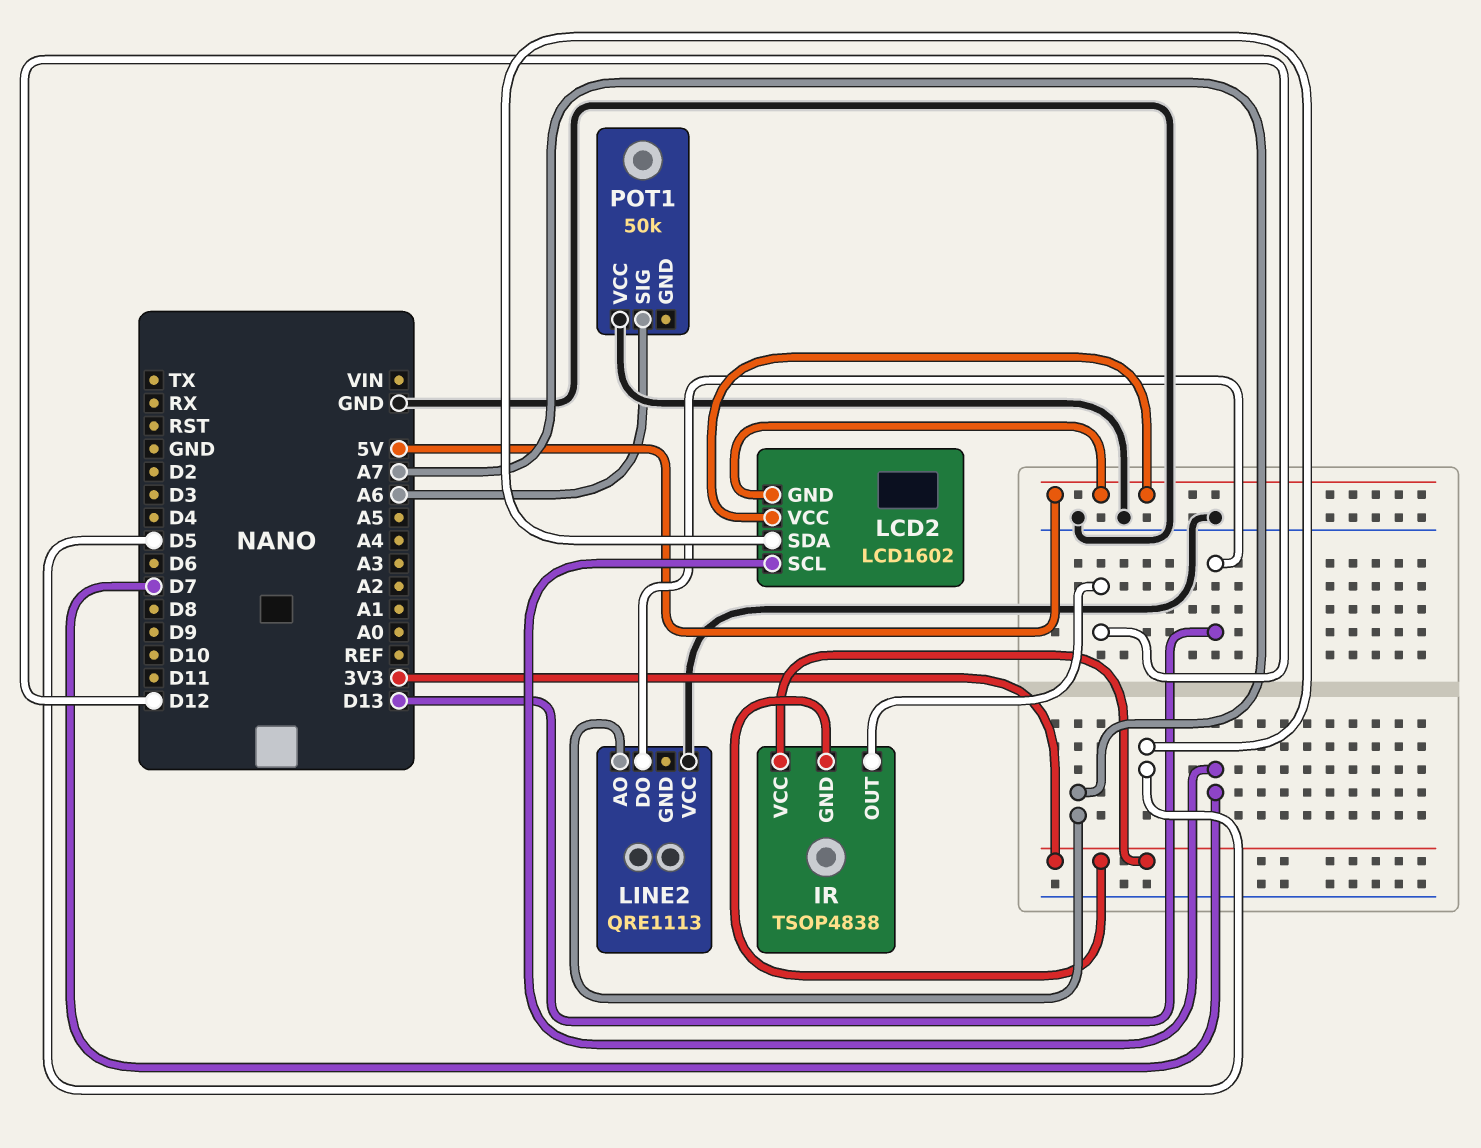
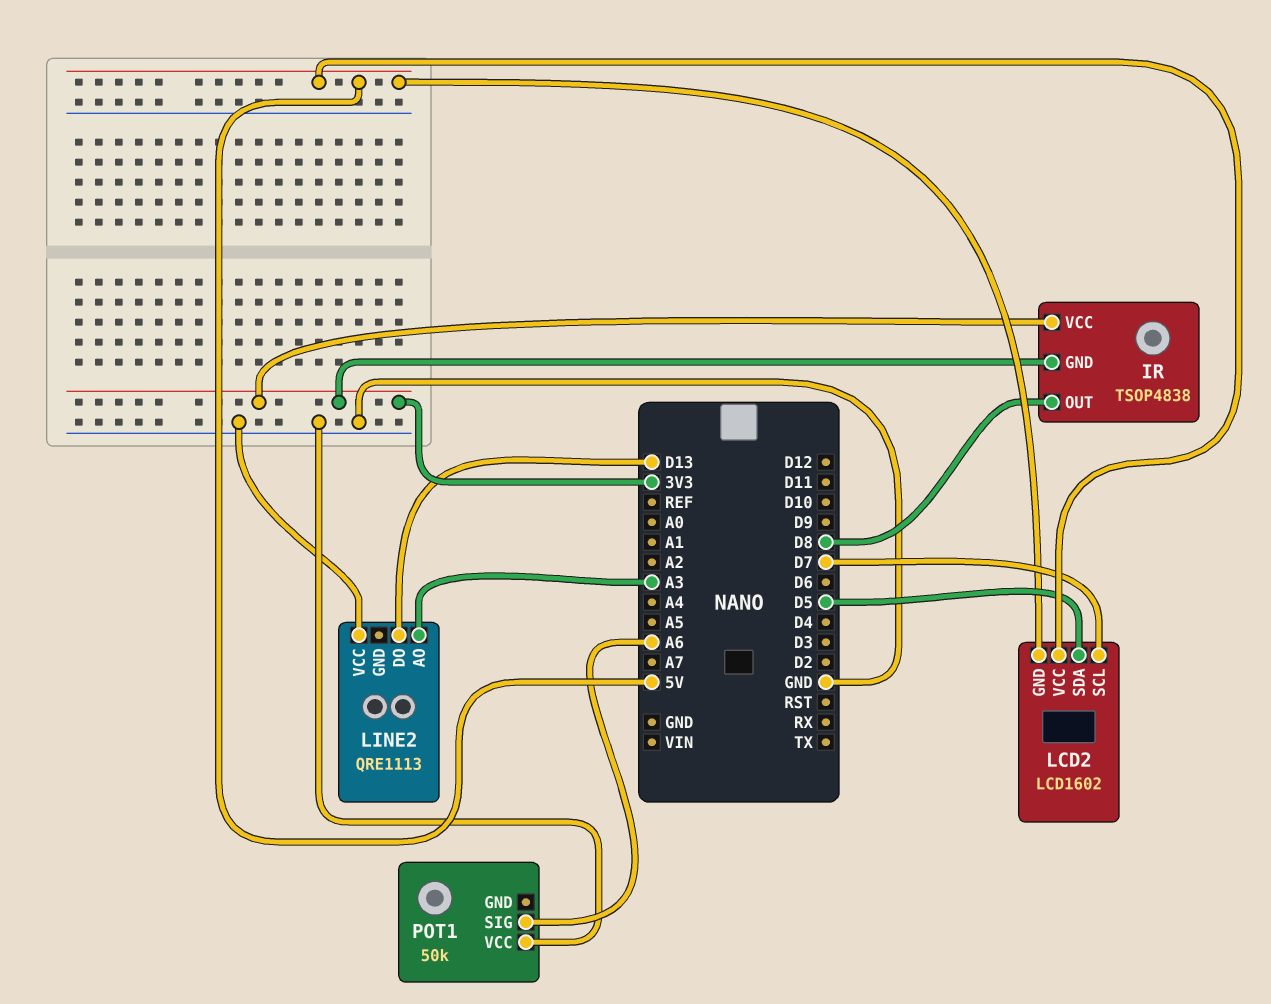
IR pin OUT: D12 -> D8
LINE2 pin AO: A7 -> A3

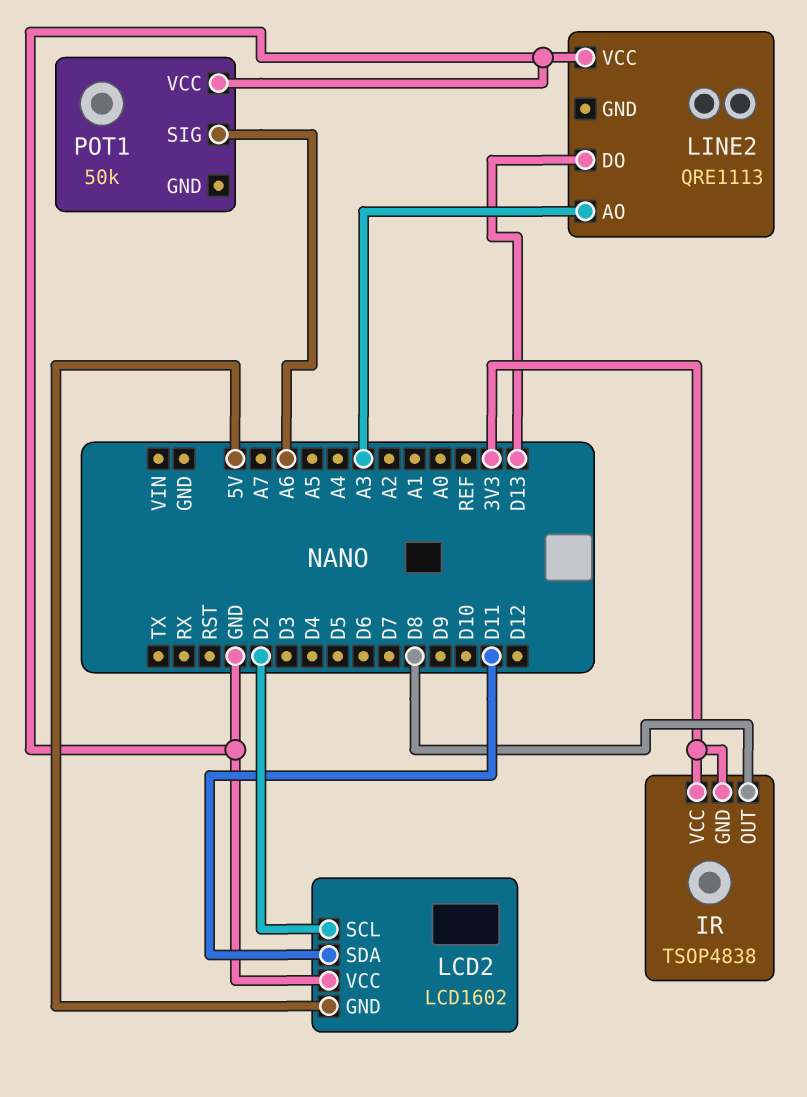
LCD2 pin SCL: D7 -> D2
LCD2 pin SDA: D5 -> D11
LCD2 pin VCC: 5V -> GND

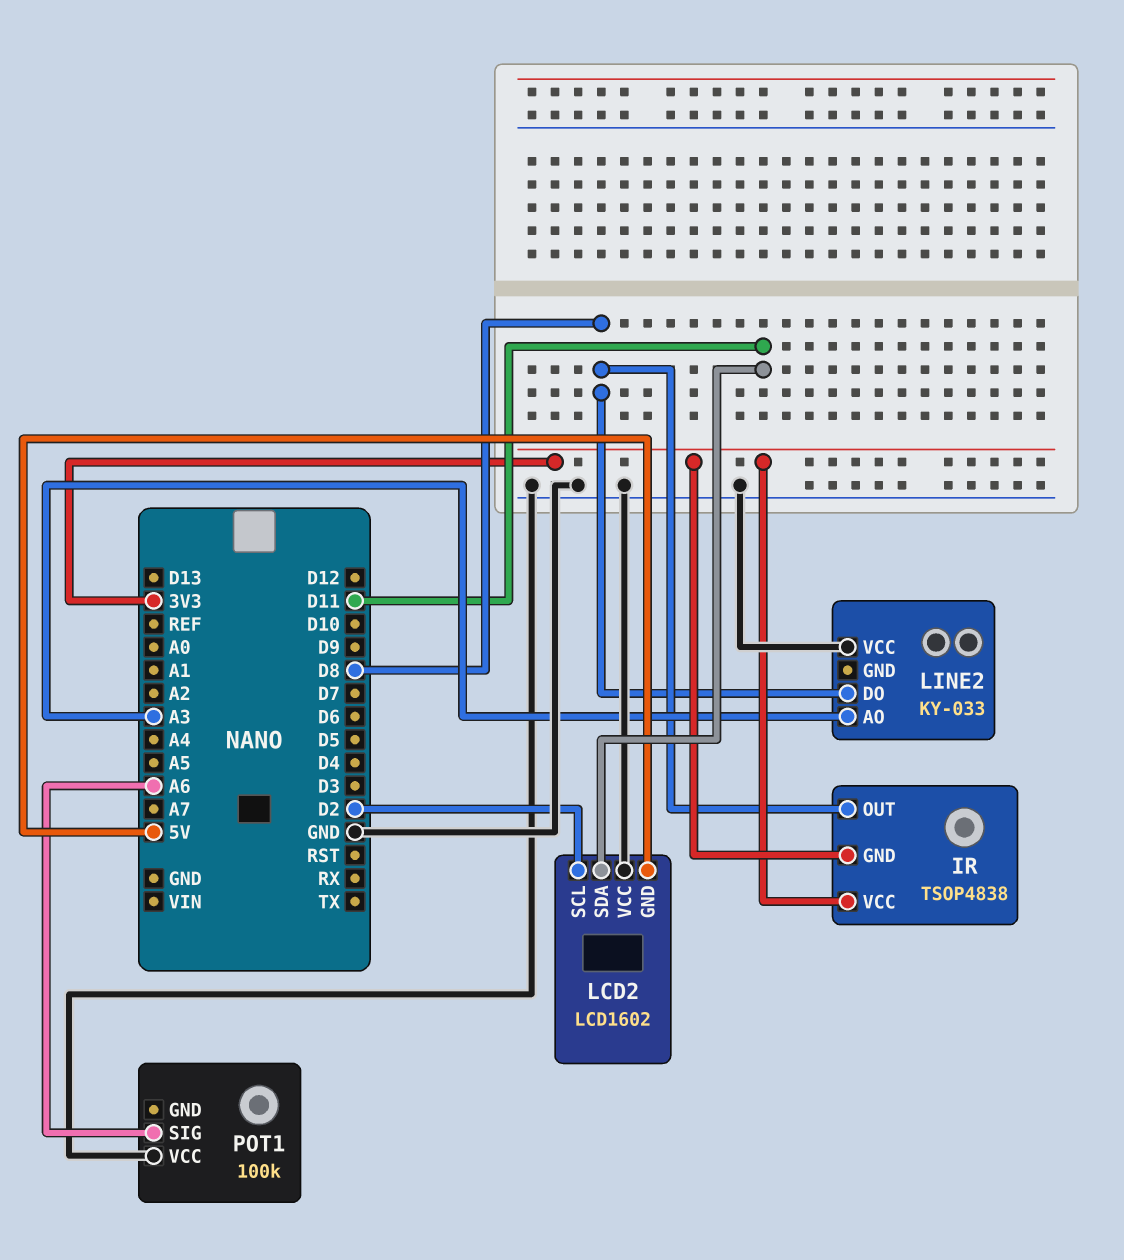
LINE2: QRE1113 -> KY-033
LINE2 pin DO: D13 -> D8
POT1: 50k -> 100k

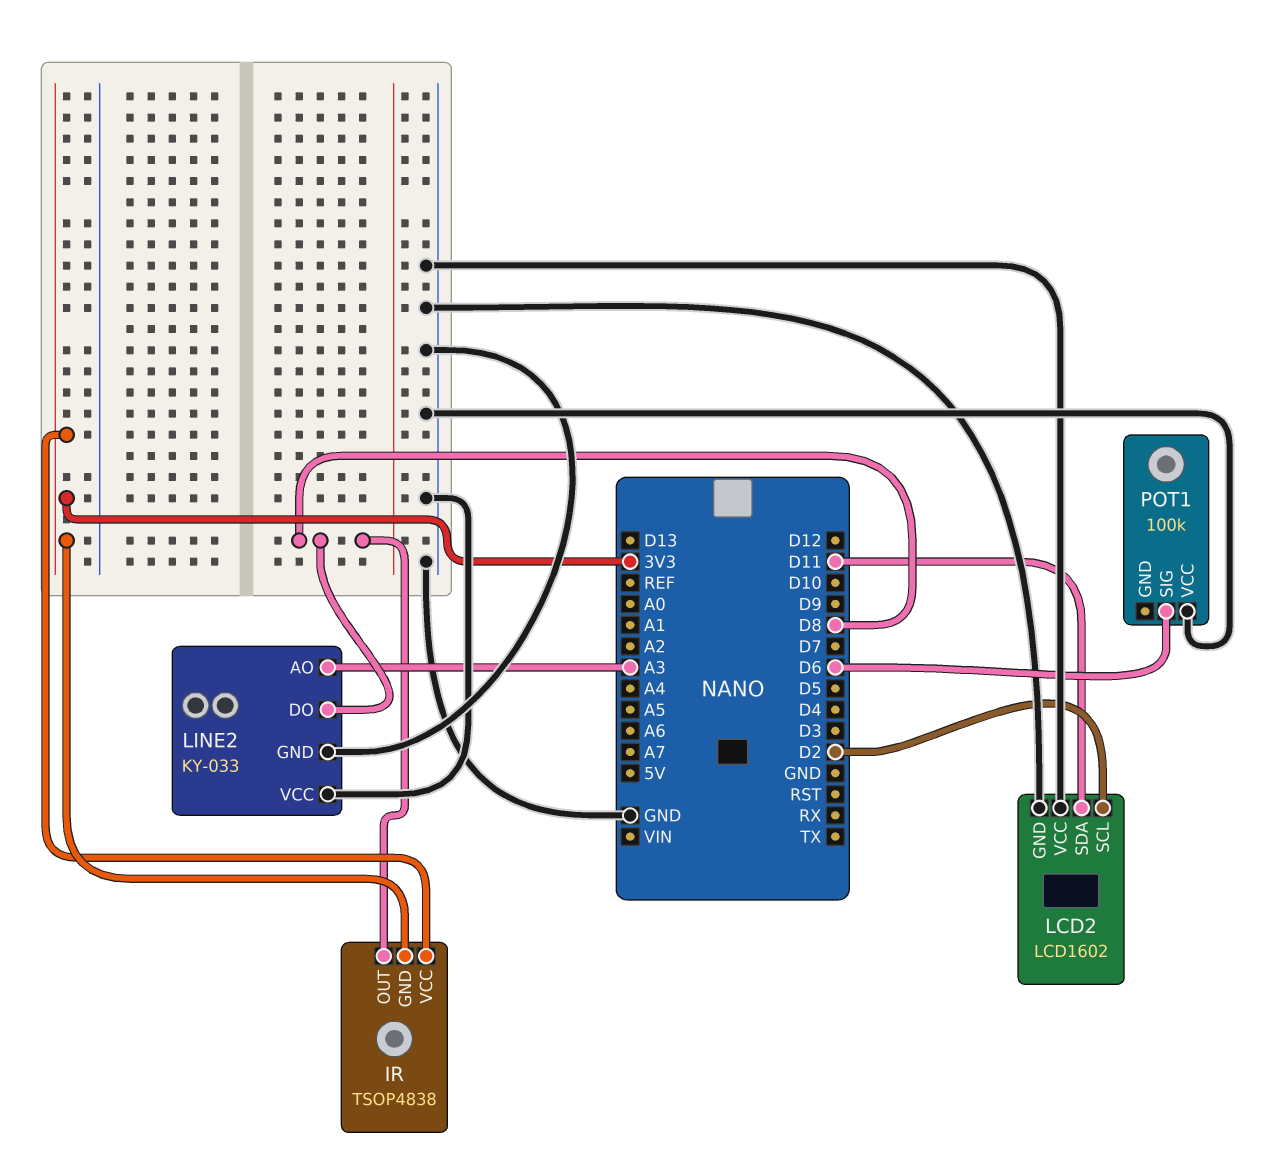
LCD2 pin GND: 5V -> GND
LINE2 pin GND: none -> GND
POT1 pin SIG: A6 -> D6

